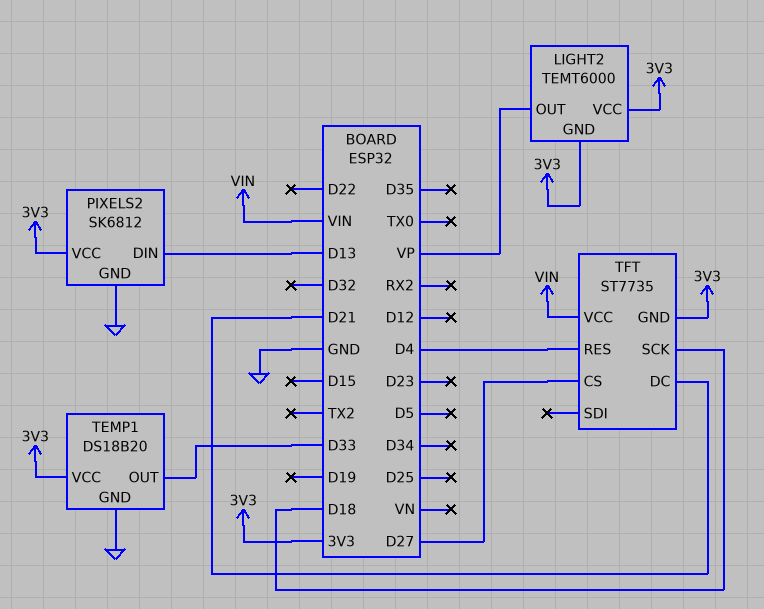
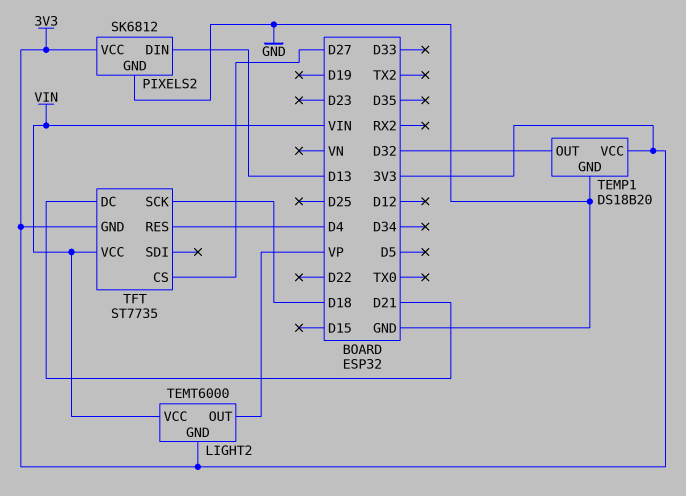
LIGHT2 pin VCC: 3V3 -> VIN
TEMP1 pin OUT: D33 -> D32

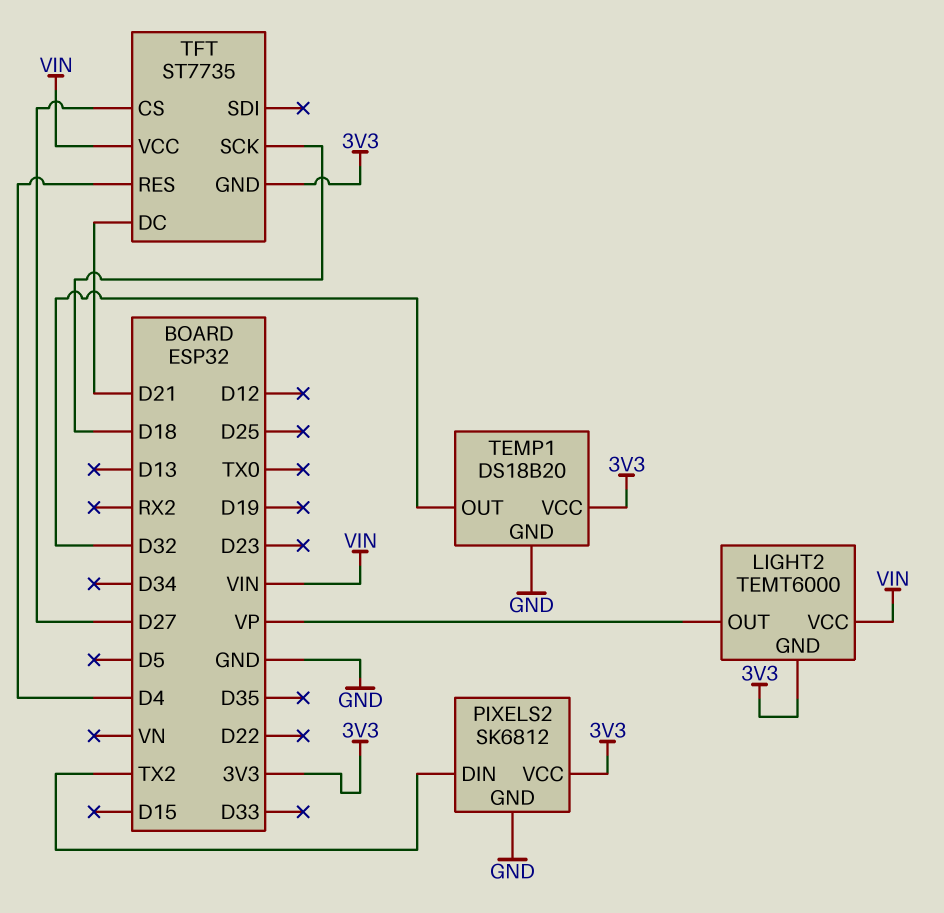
PIXELS2 pin DIN: D13 -> TX2

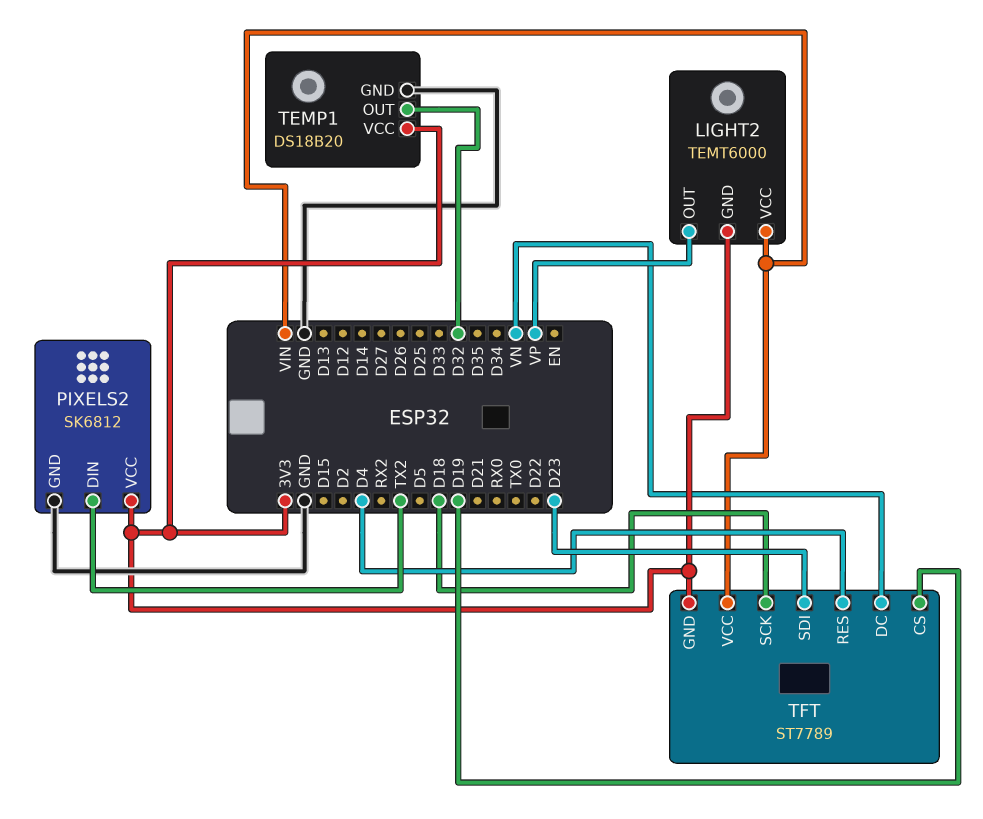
TFT: ST7735 -> ST7789
TFT pin CS: D27 -> D19
TFT pin DC: D21 -> VN
TFT pin SDI: none -> D23

